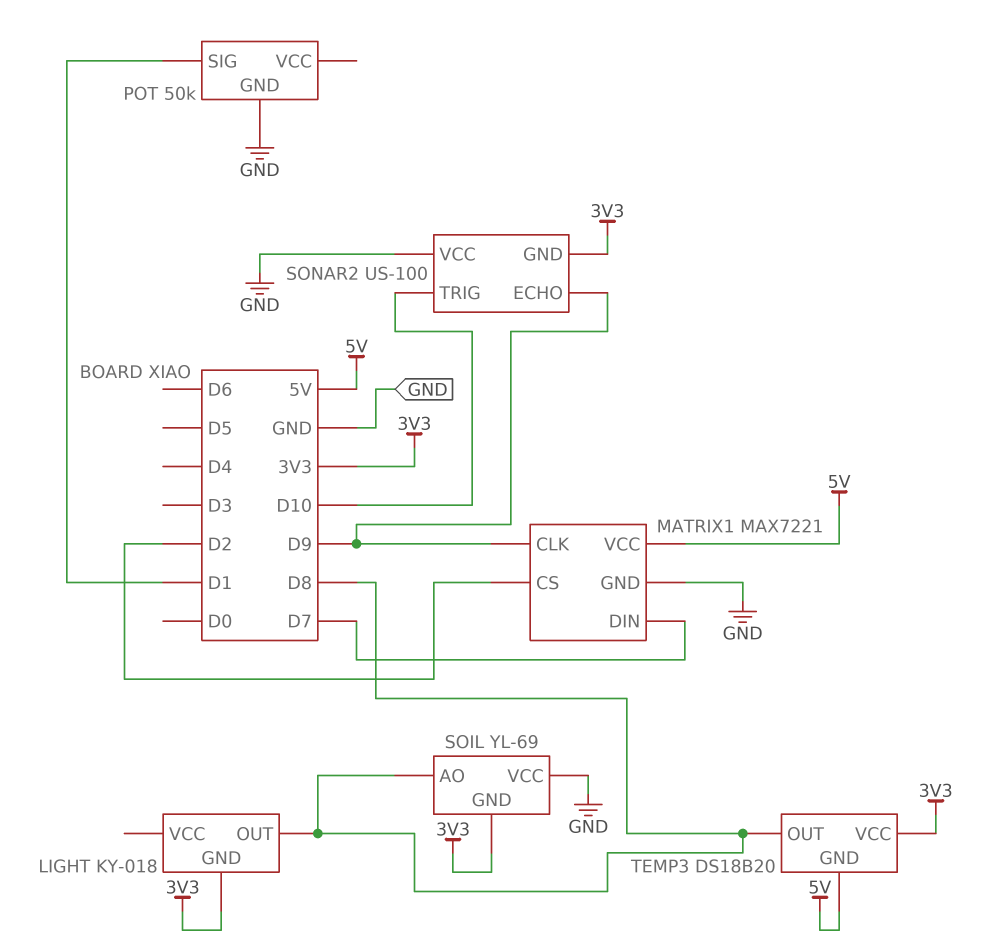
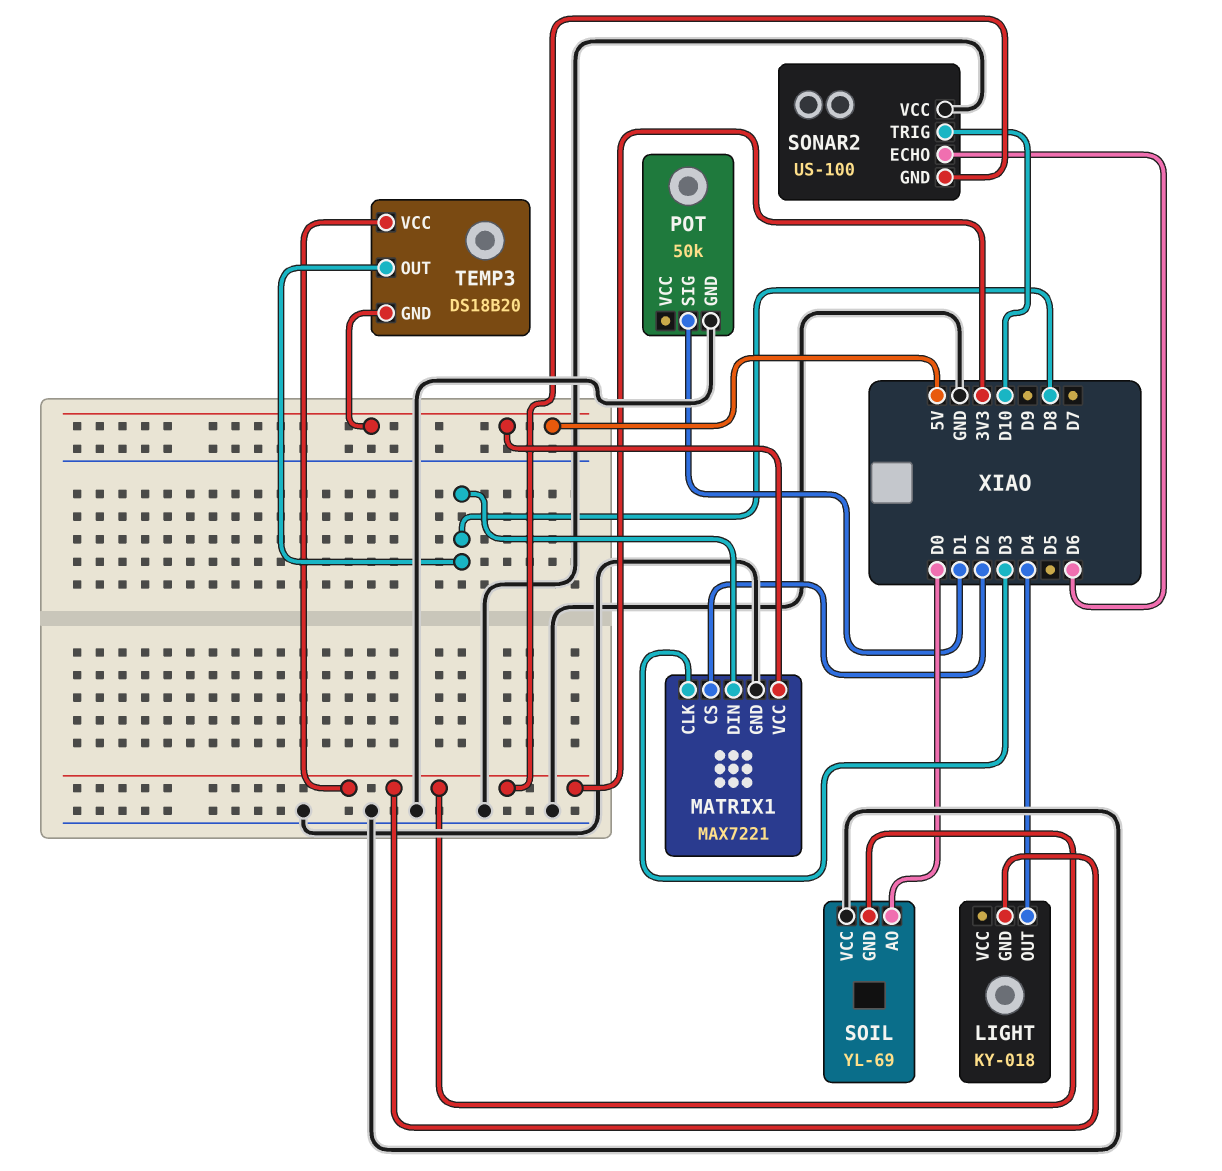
LIGHT pin OUT: D8 -> D4
MATRIX1 pin CLK: D9 -> D3
MATRIX1 pin DIN: D7 -> D8
SOIL pin AO: D8 -> D0
SONAR2 pin ECHO: D9 -> D6

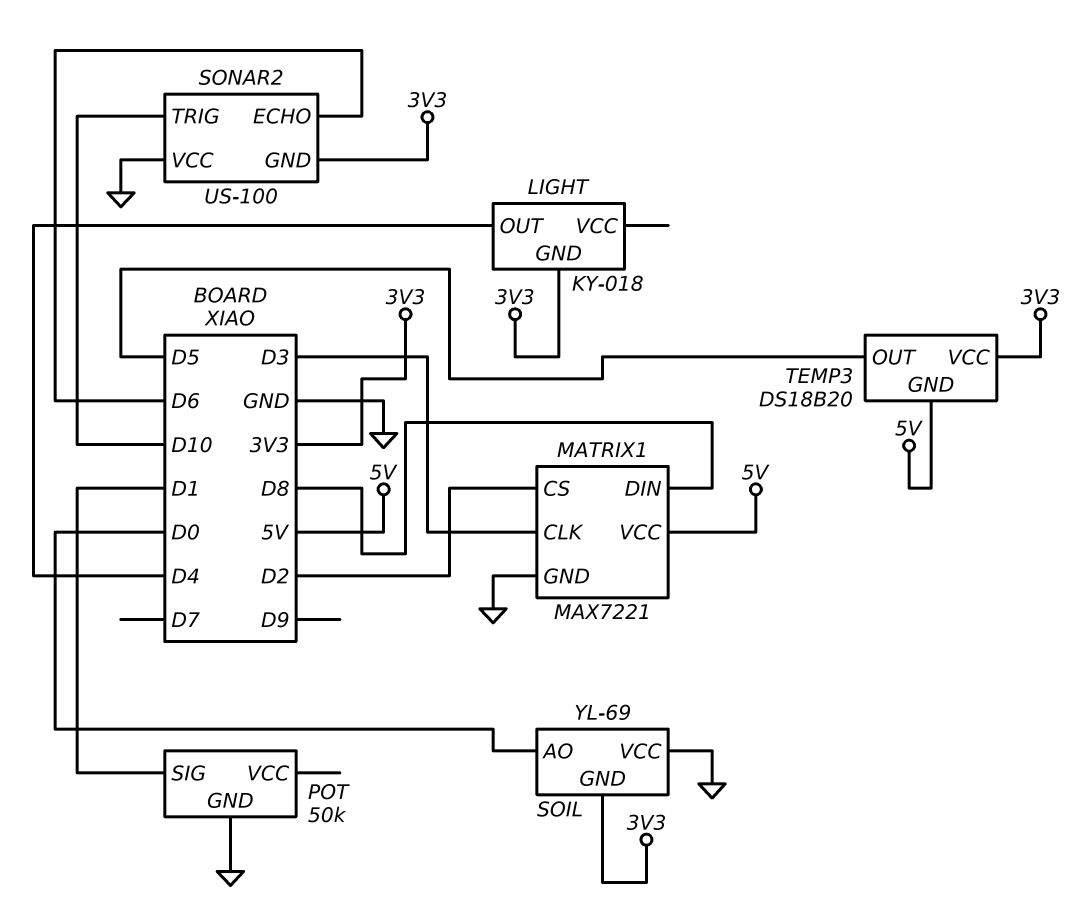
TEMP3 pin OUT: D8 -> D5

